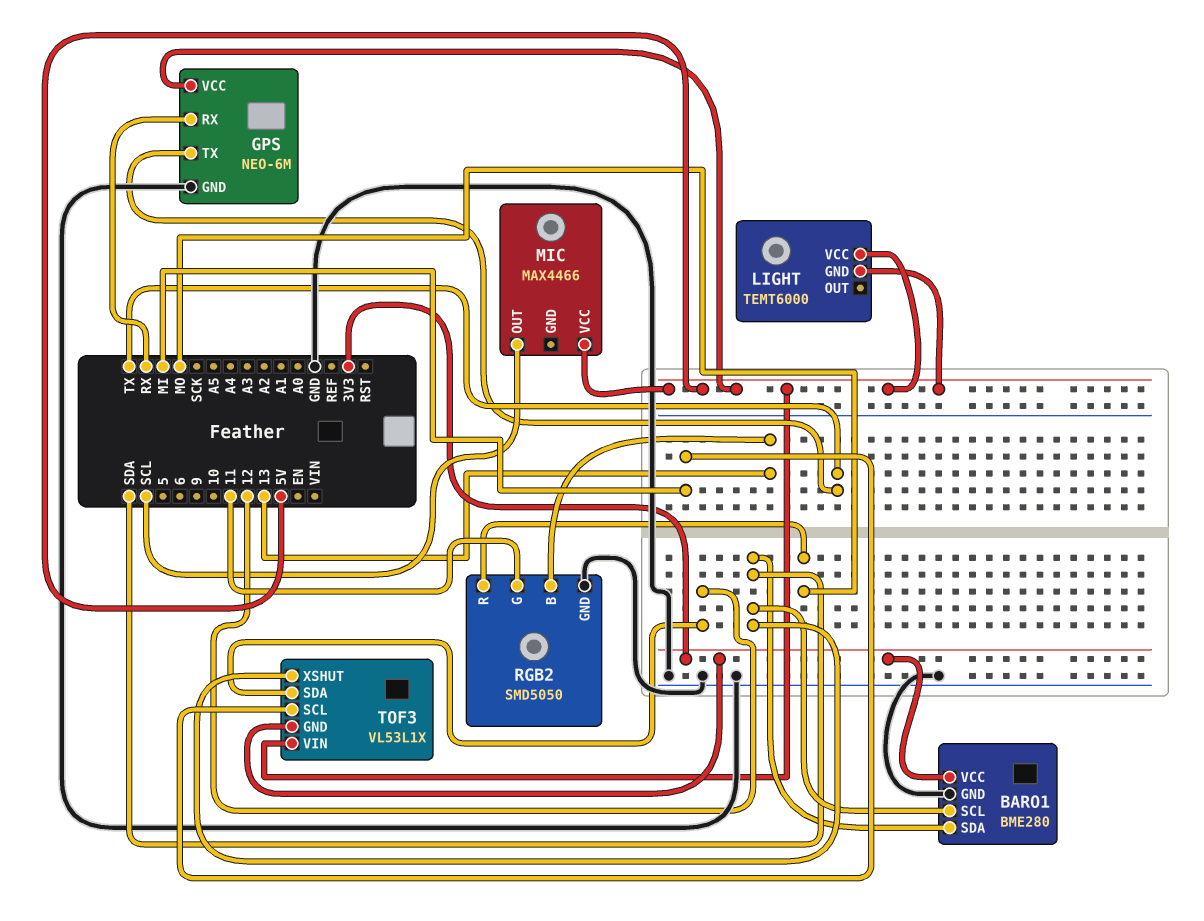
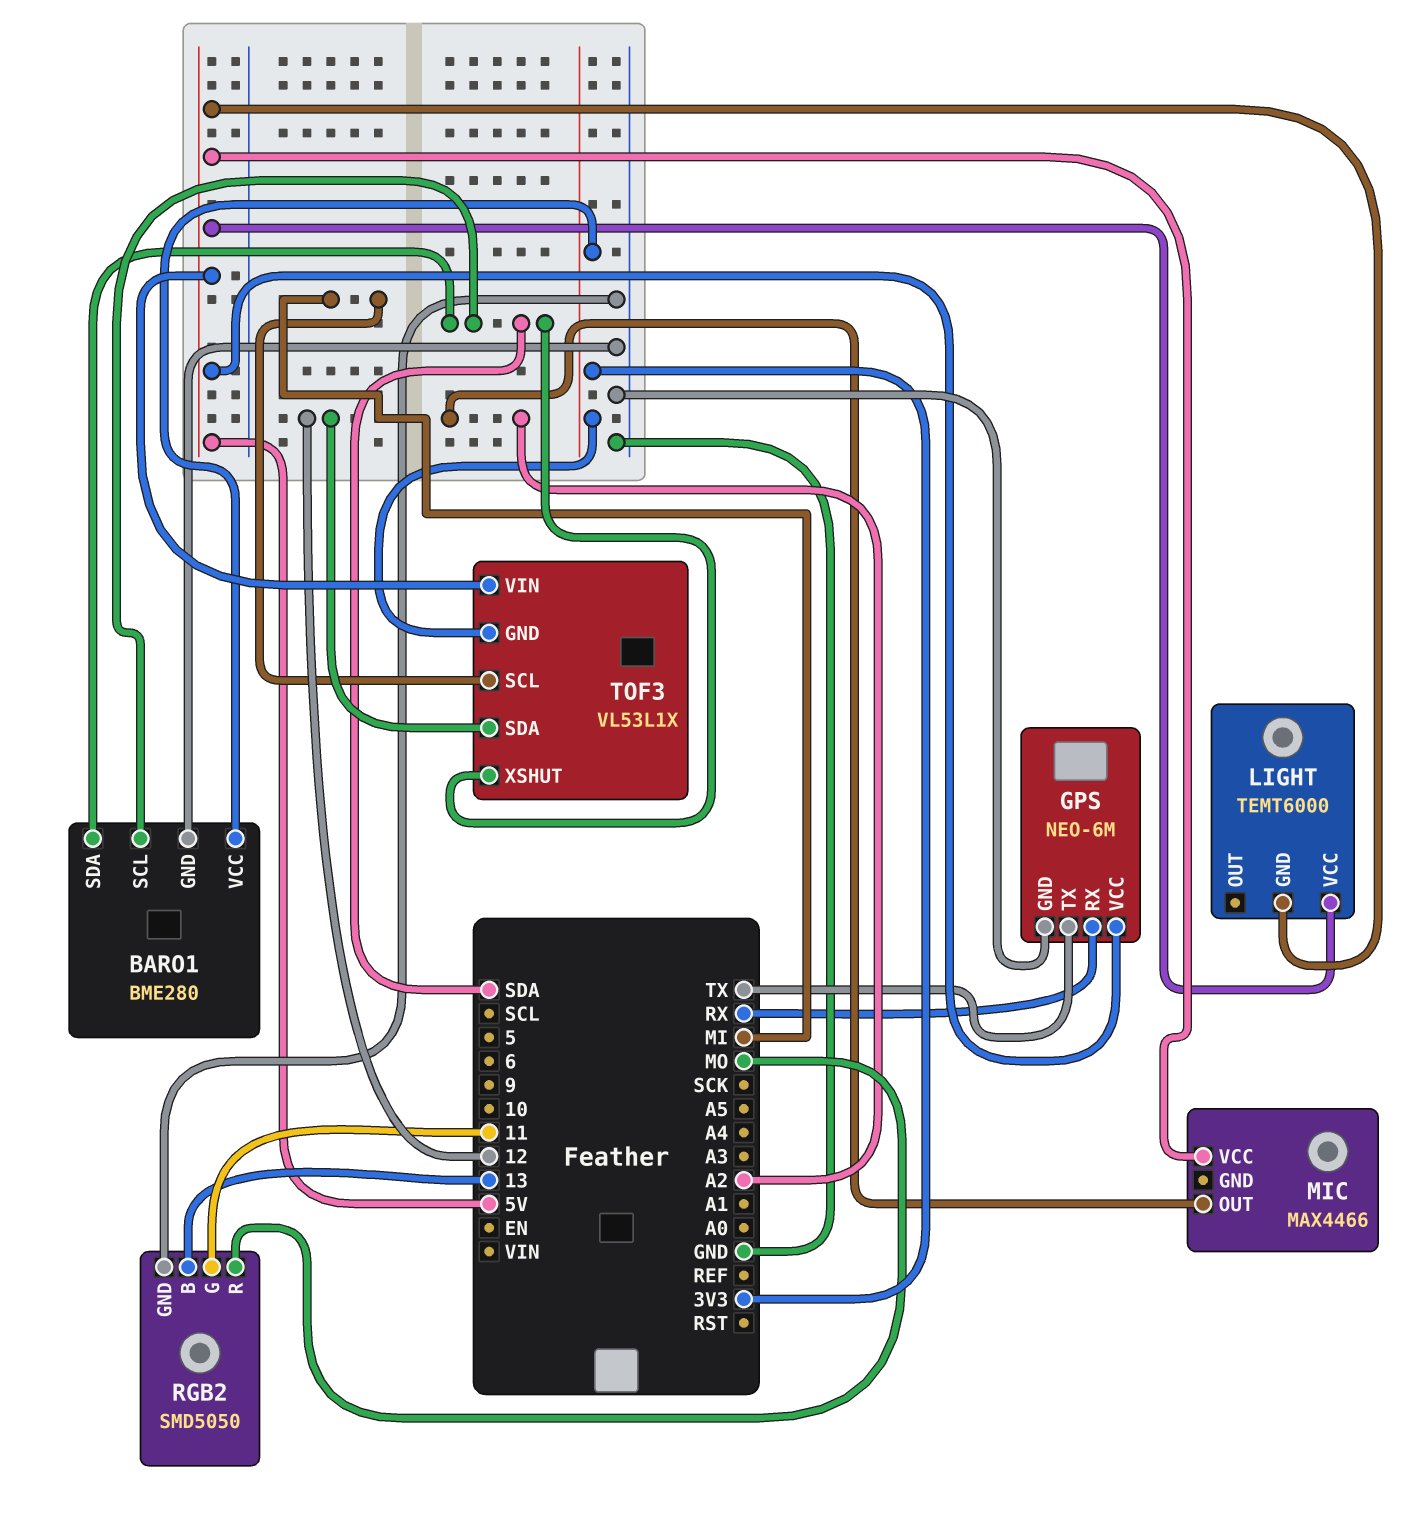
MIC pin OUT: SCL -> A2

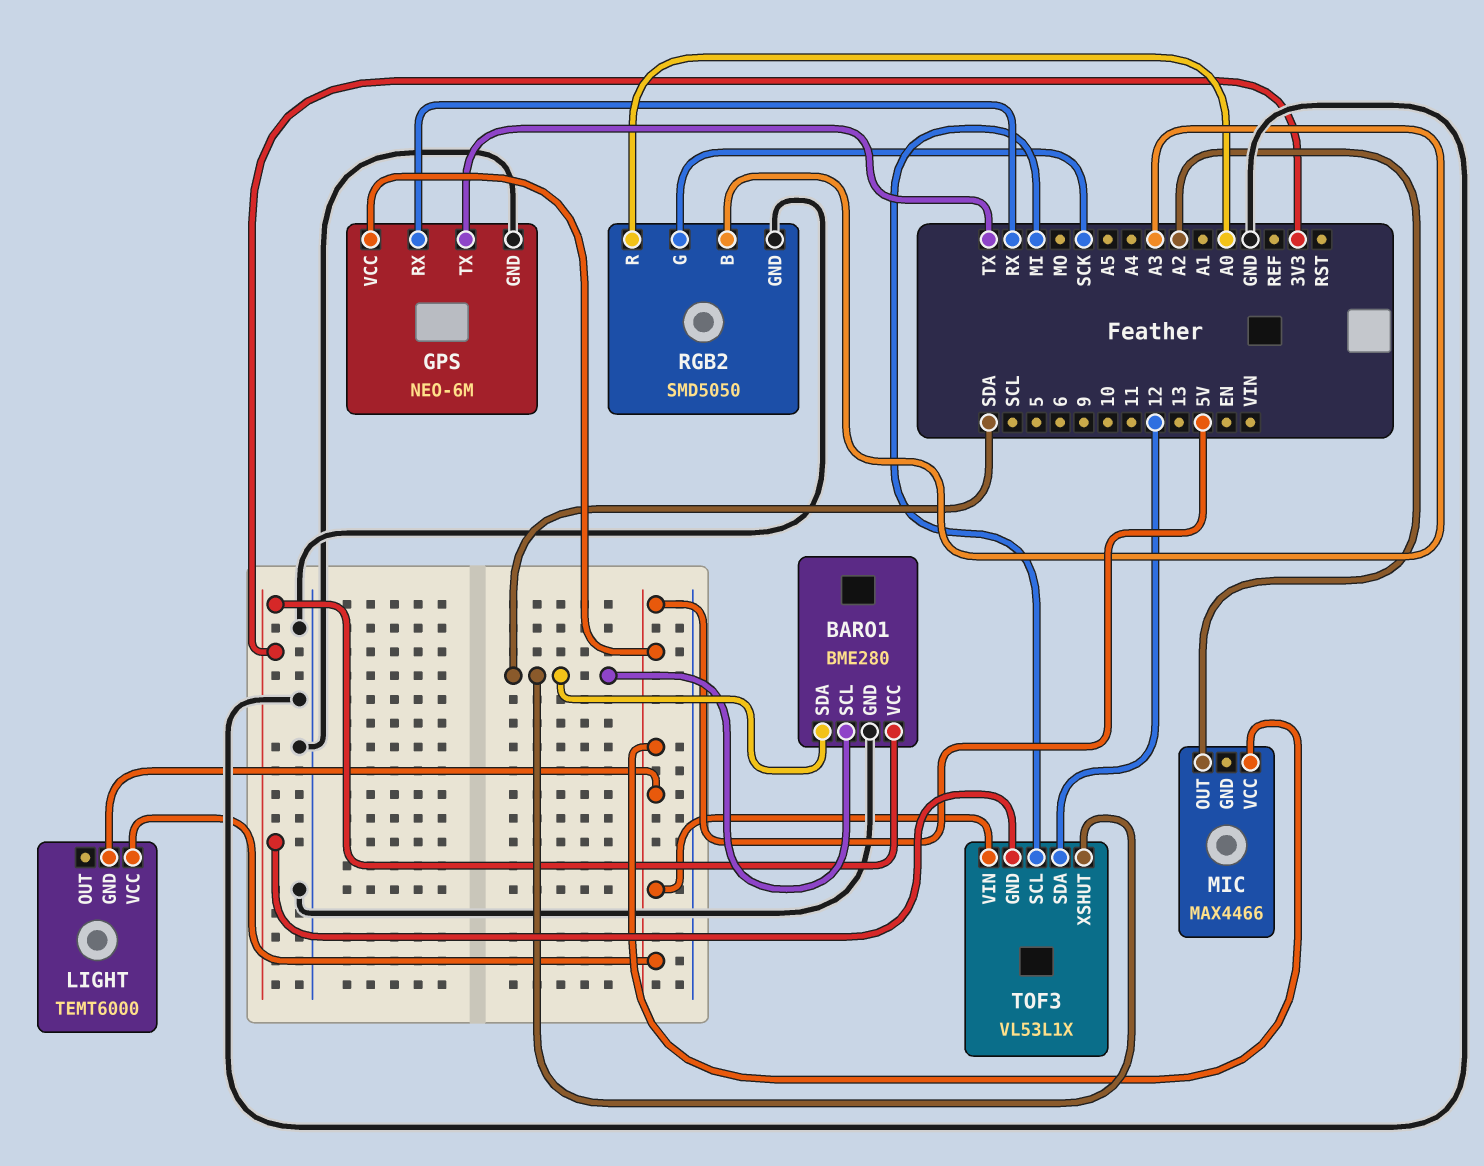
RGB2 pin B: 13 -> A3
RGB2 pin G: 11 -> SCK
RGB2 pin R: MO -> A0

